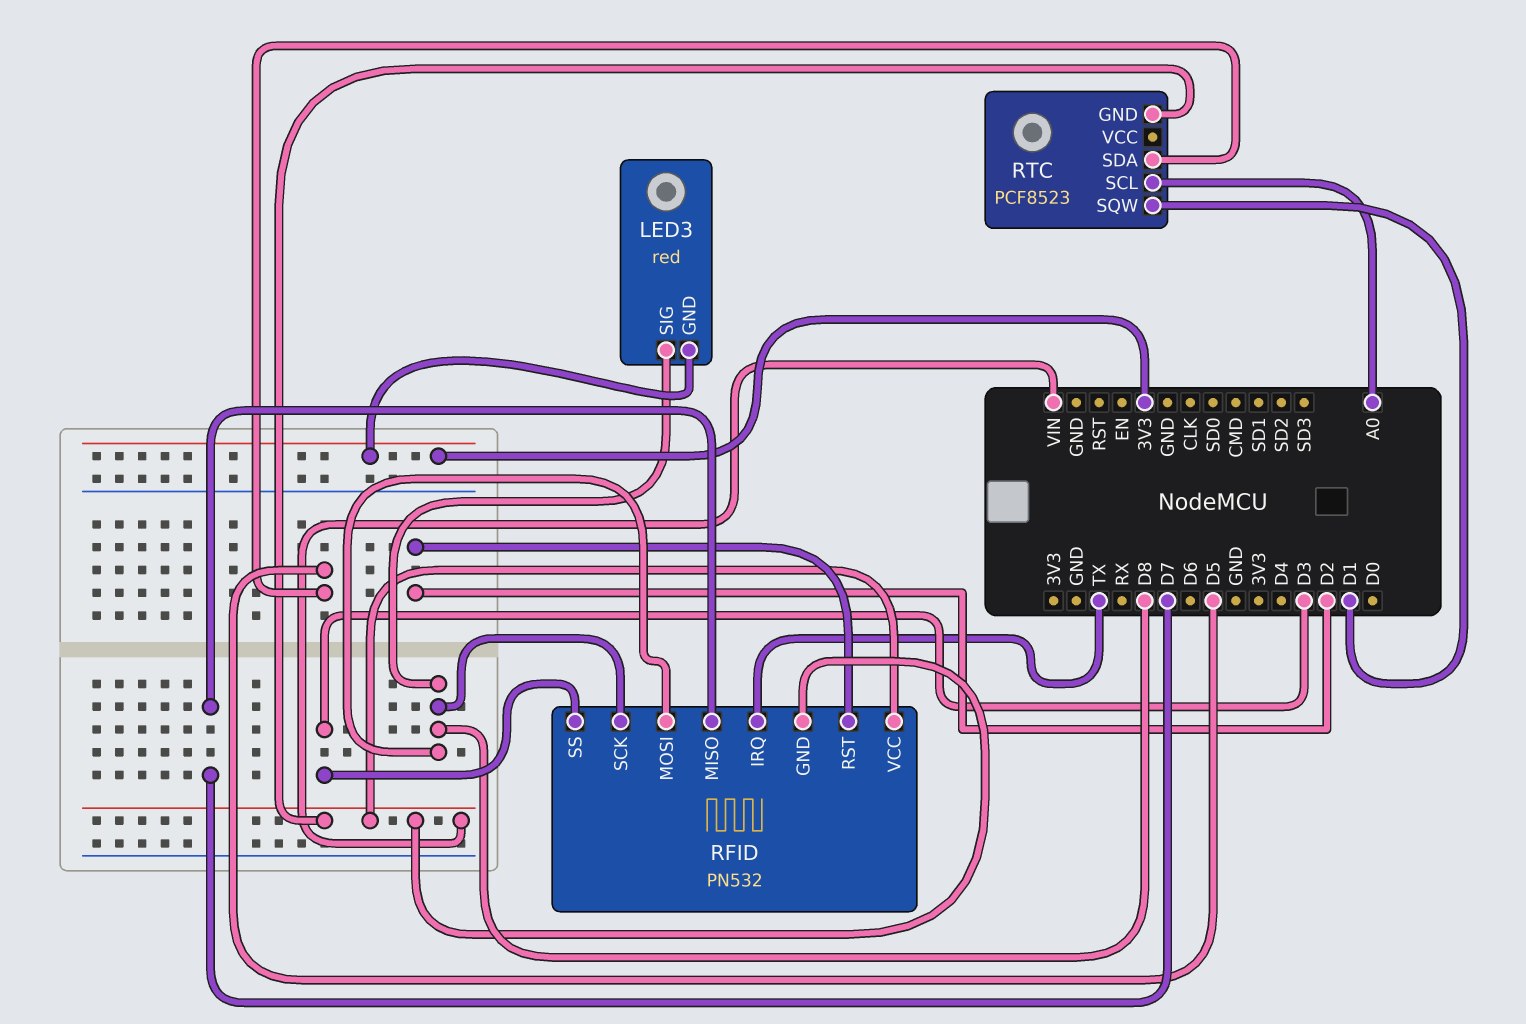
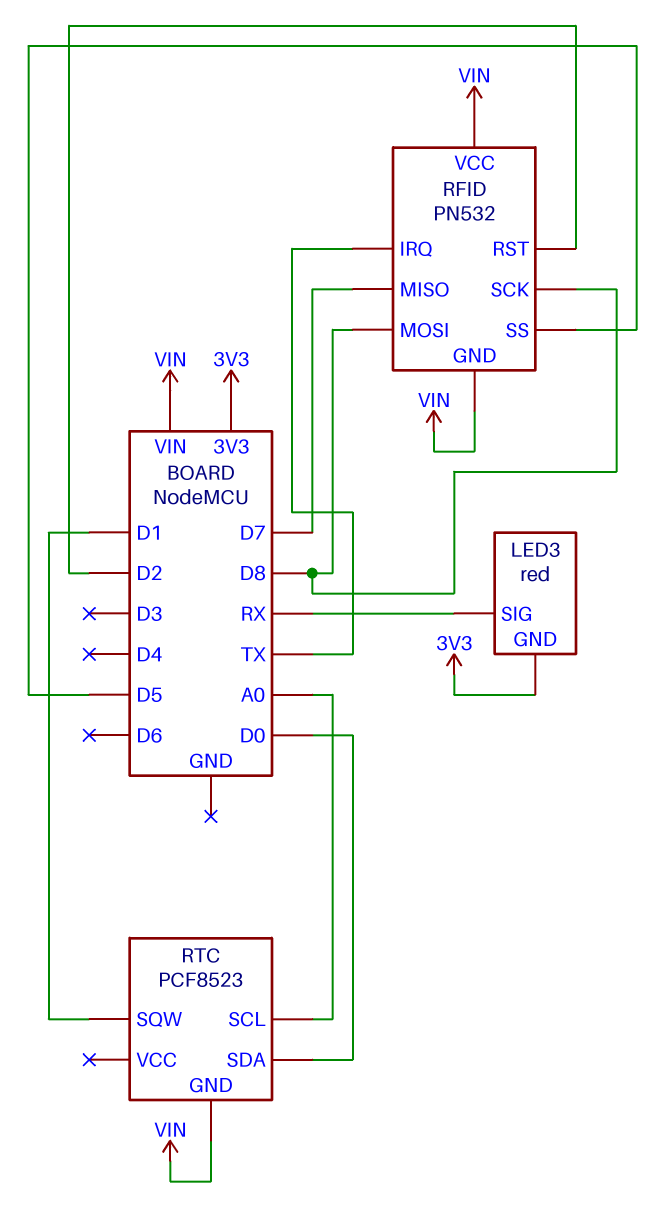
LED3 pin SIG: D8 -> RX
RFID pin SS: D3 -> D5
RTC pin SDA: D5 -> D0

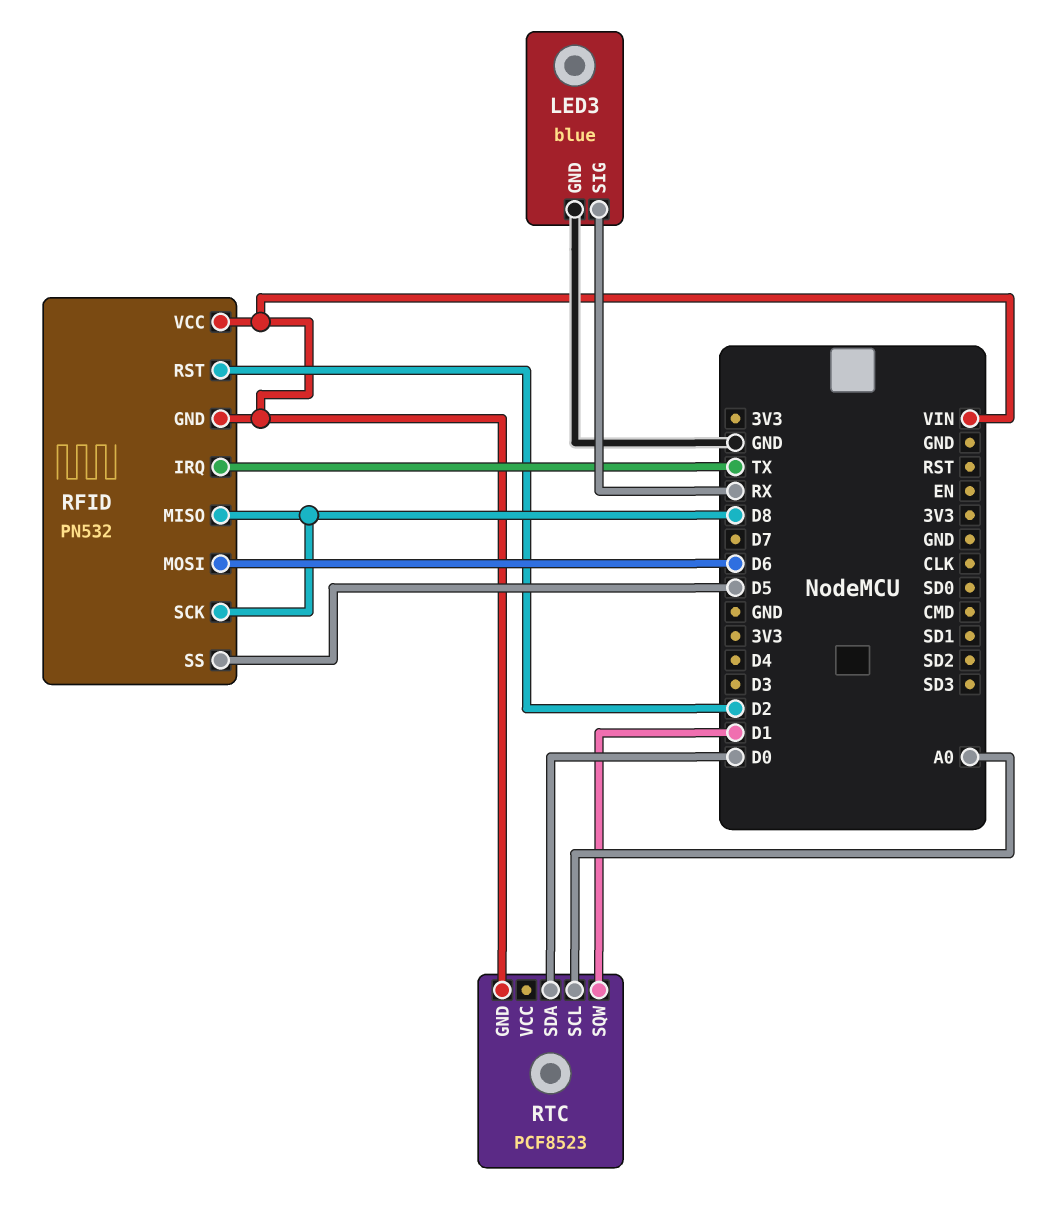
LED3: red -> blue
LED3 pin GND: 3V3 -> GND
RFID pin MISO: D7 -> D8
RFID pin MOSI: D8 -> D6

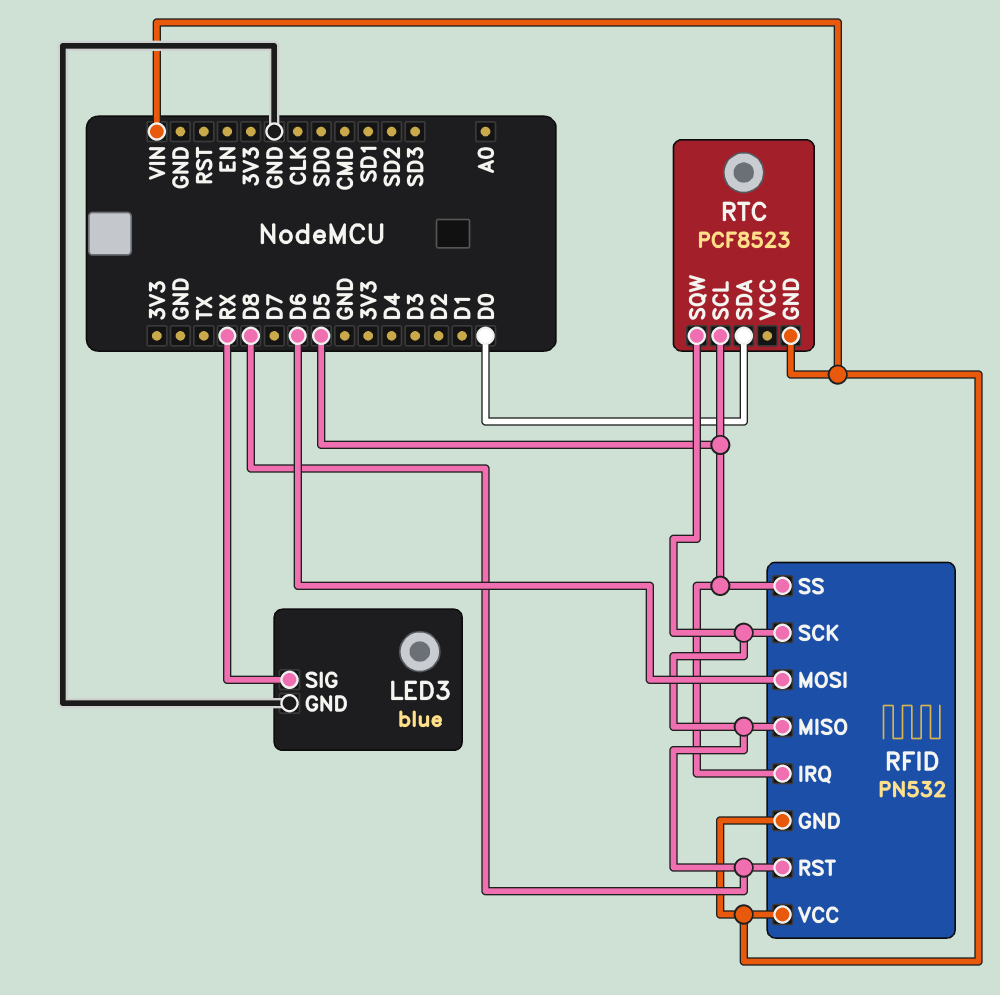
RFID pin IRQ: TX -> D5
RFID pin RST: D2 -> D8
RTC pin SCL: A0 -> D5
RTC pin SQW: D1 -> D8

